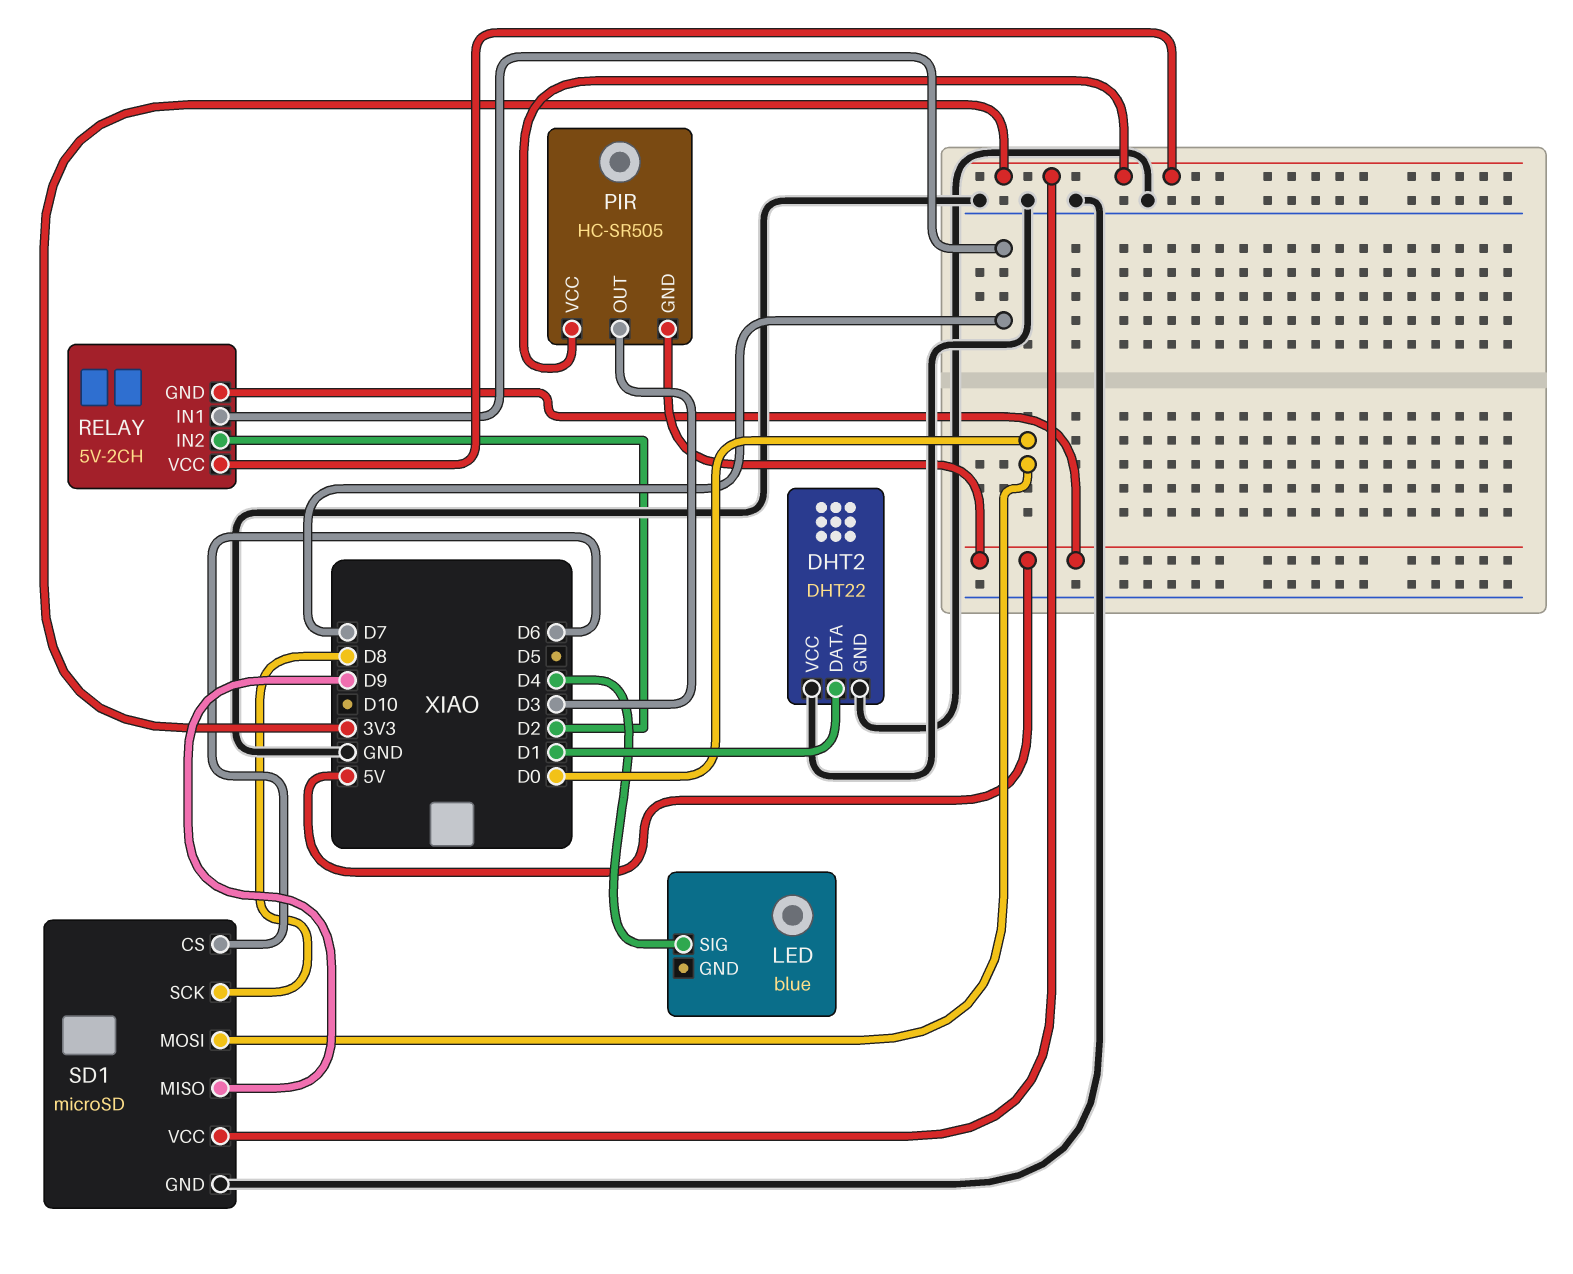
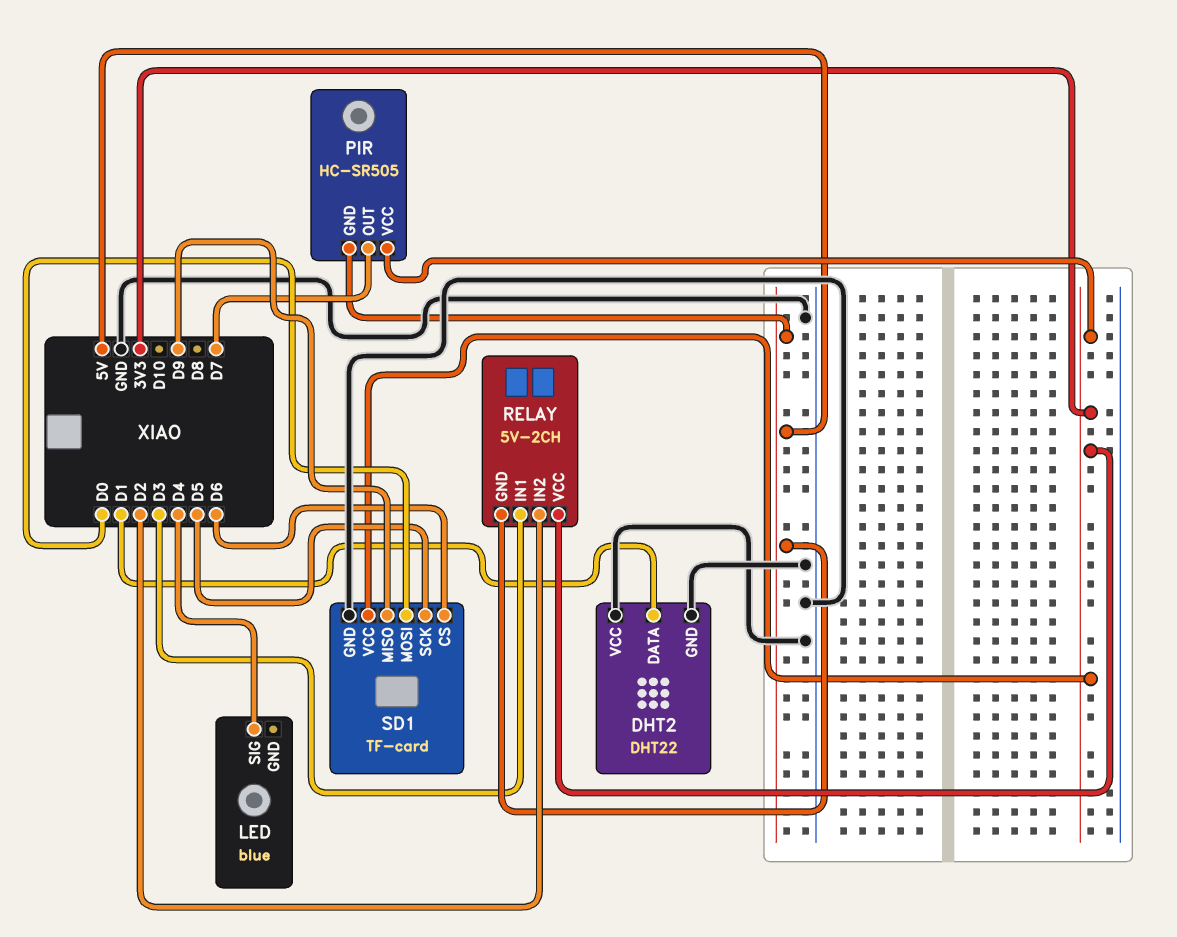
PIR pin OUT: D3 -> D7
RELAY pin IN1: D7 -> D3
SD1: microSD -> TF-card
SD1 pin SCK: D8 -> D5

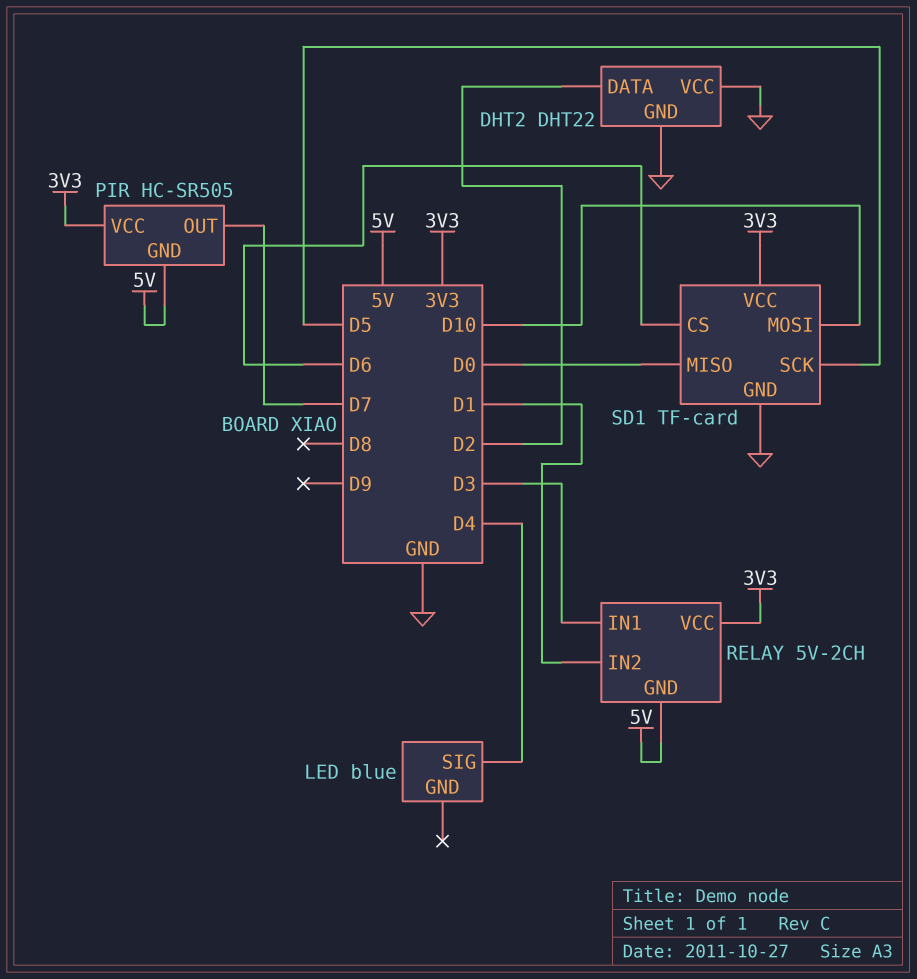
DHT2 pin DATA: D1 -> D2
RELAY pin IN2: D2 -> D1
SD1 pin MISO: D9 -> D0
SD1 pin MOSI: D0 -> D10

